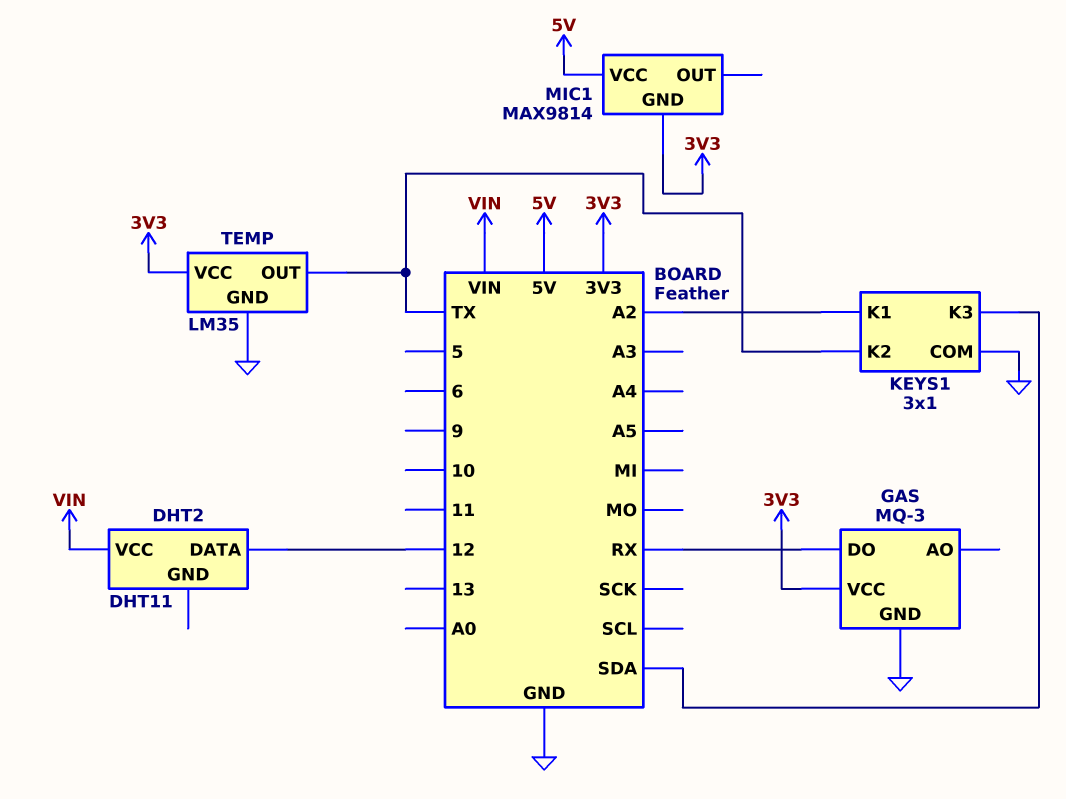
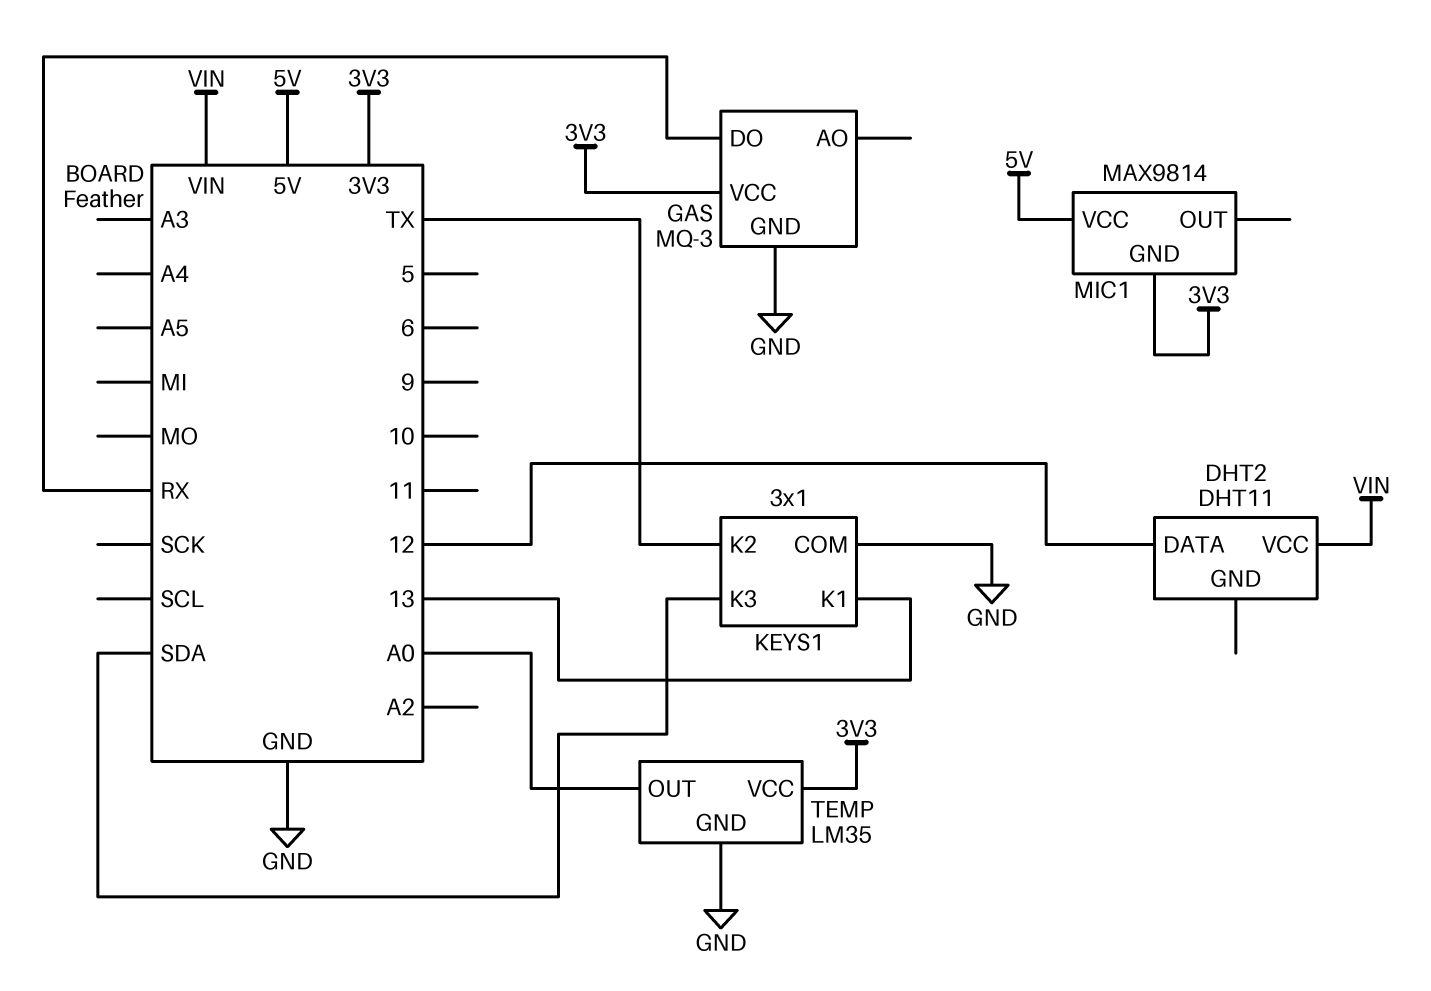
KEYS1 pin K1: A2 -> 13
TEMP pin OUT: TX -> A0

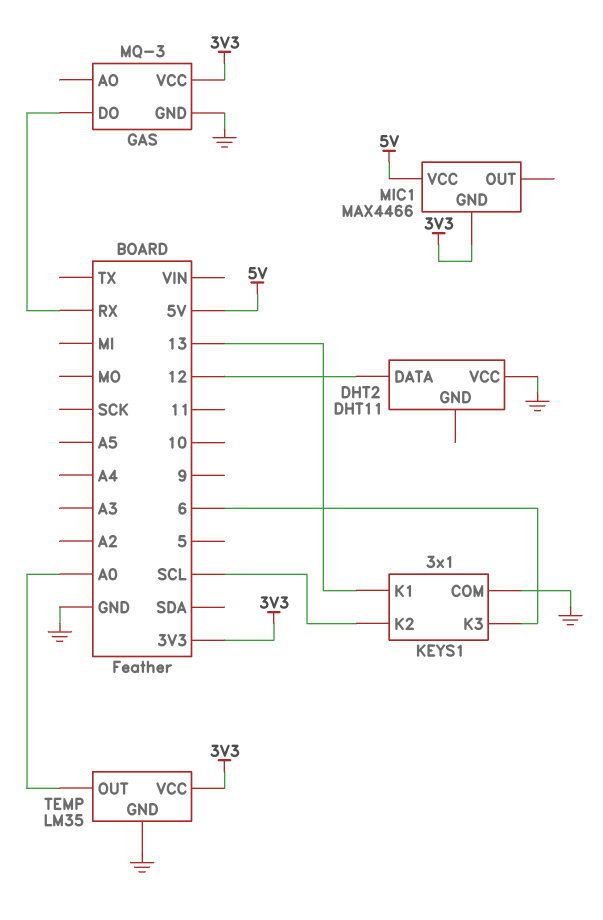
DHT2 pin VCC: VIN -> GND
KEYS1 pin K2: TX -> SCL
KEYS1 pin K3: SDA -> 6
MIC1: MAX9814 -> MAX4466

